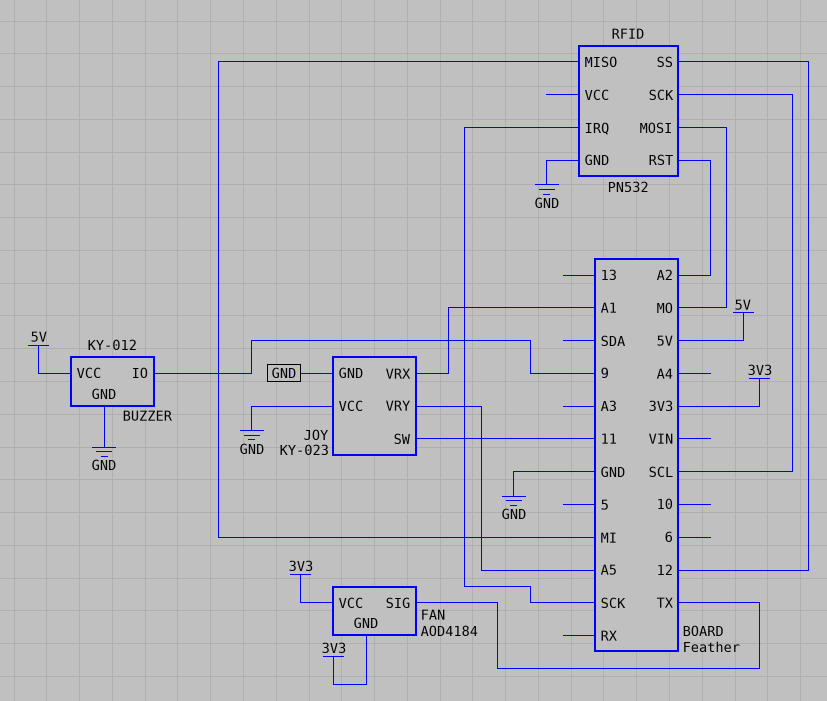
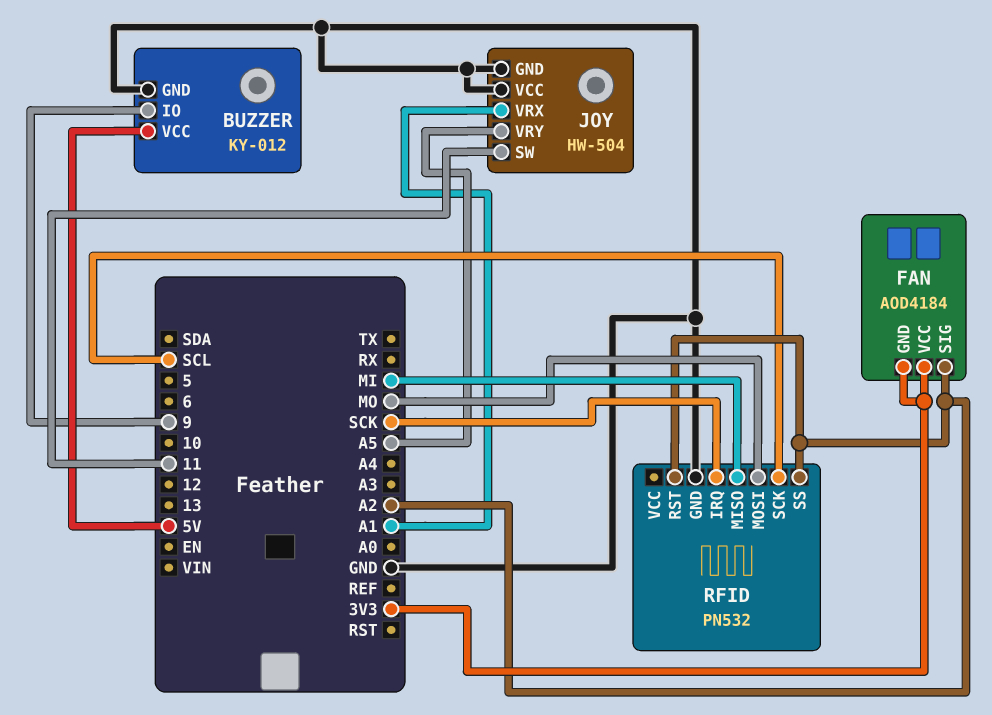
FAN pin SIG: TX -> A2
JOY: KY-023 -> HW-504
RFID pin SS: 12 -> A2

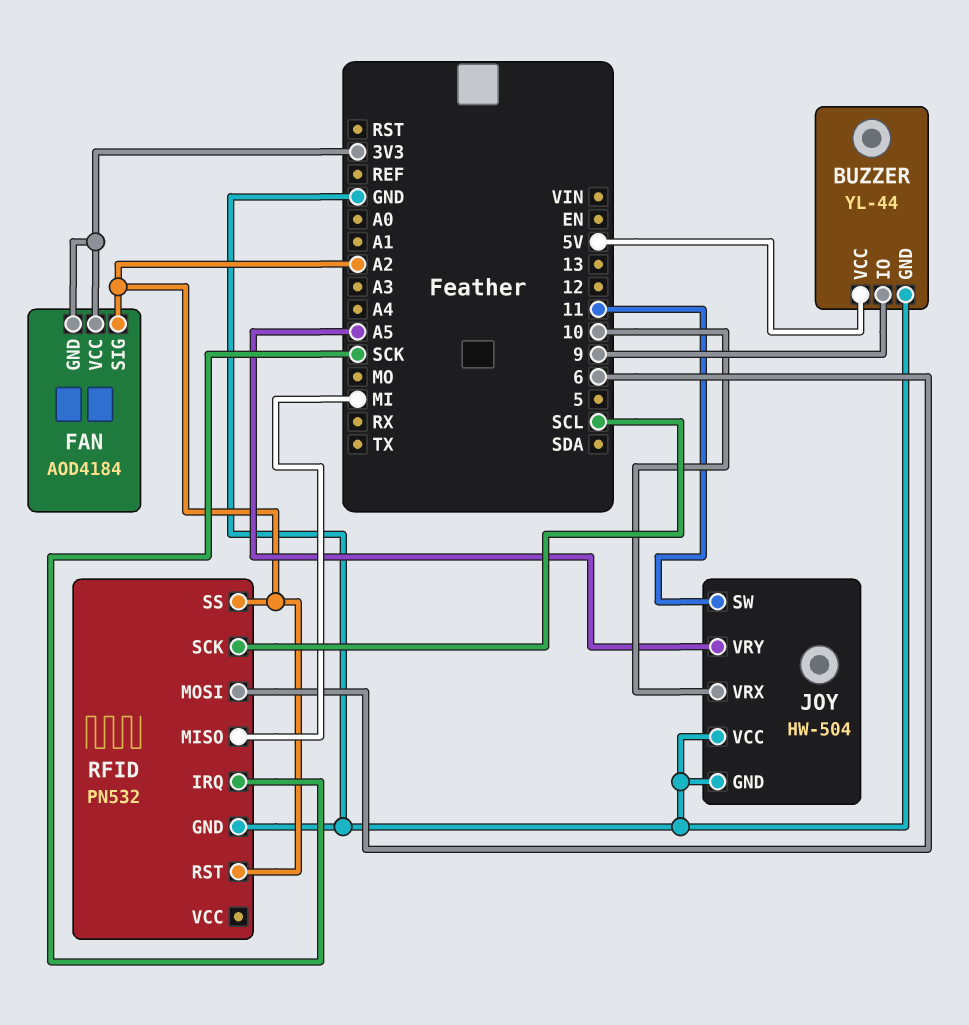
BUZZER: KY-012 -> YL-44
JOY pin VRX: A1 -> 10
RFID pin MOSI: MO -> 6

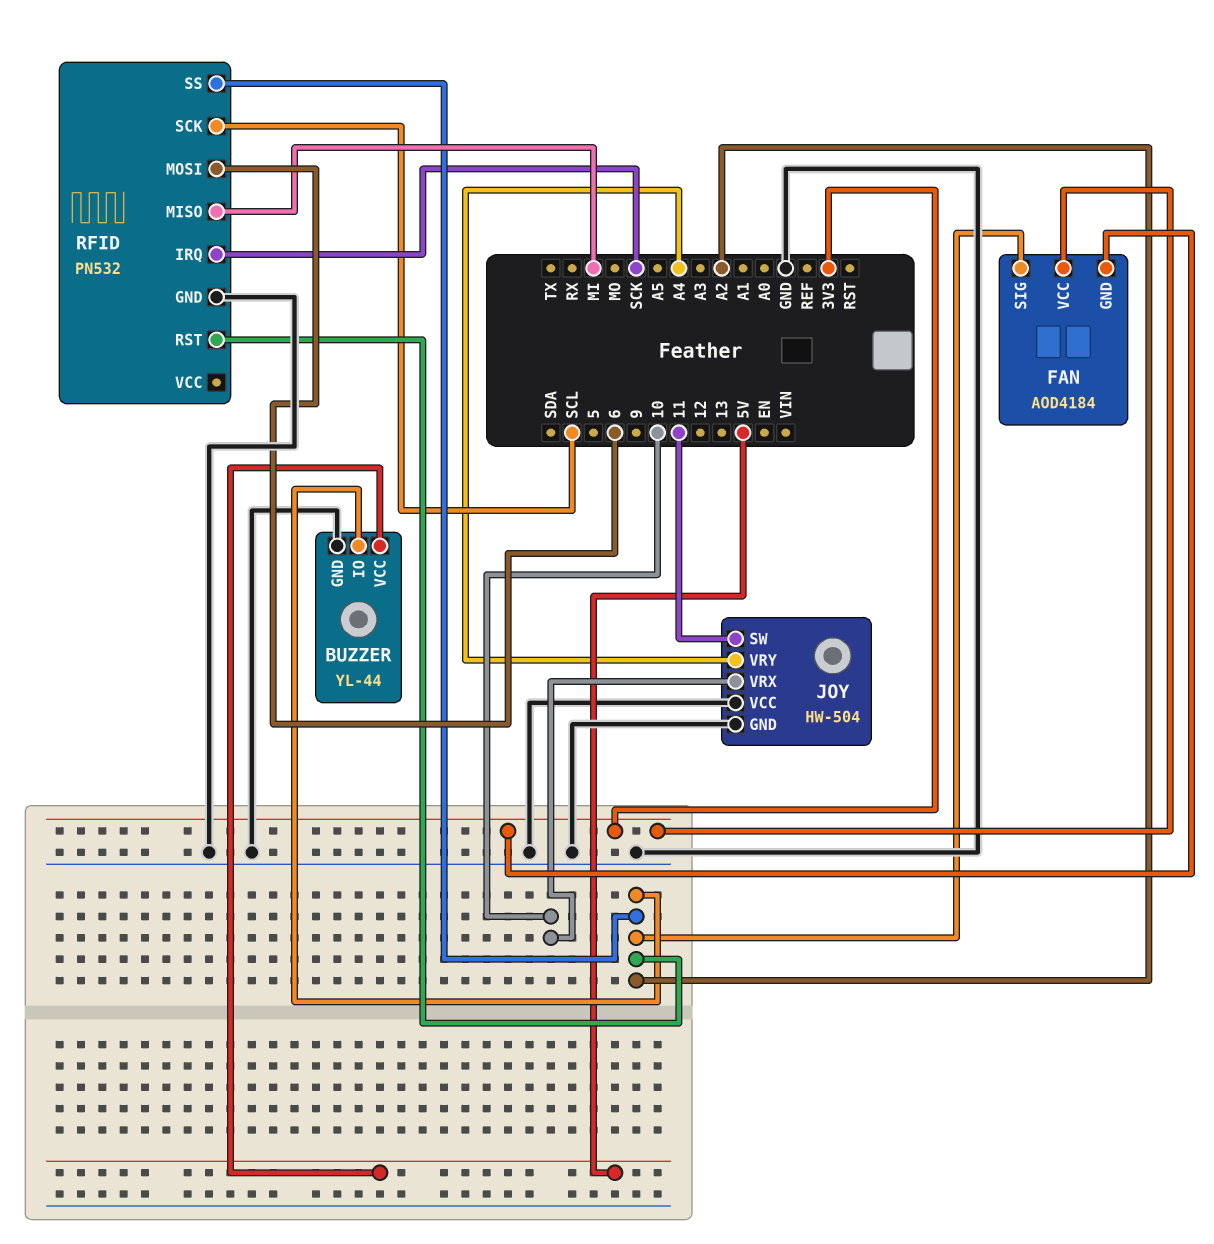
BUZZER pin IO: 9 -> A2
JOY pin VRY: A5 -> A4

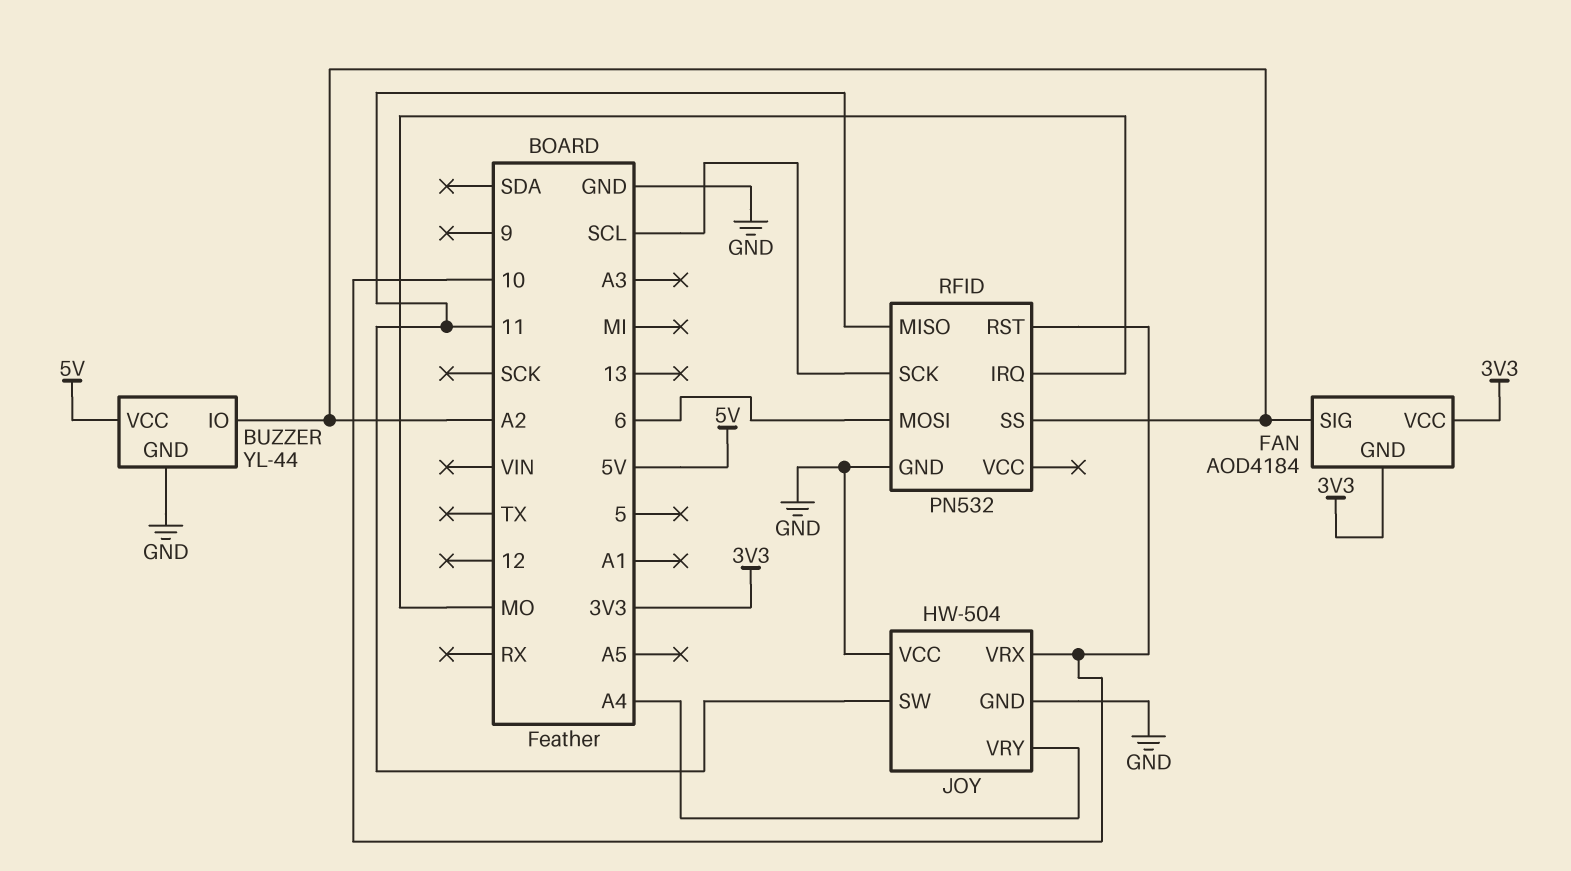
RFID pin IRQ: SCK -> MO
RFID pin MISO: MI -> 11
RFID pin RST: A2 -> 10

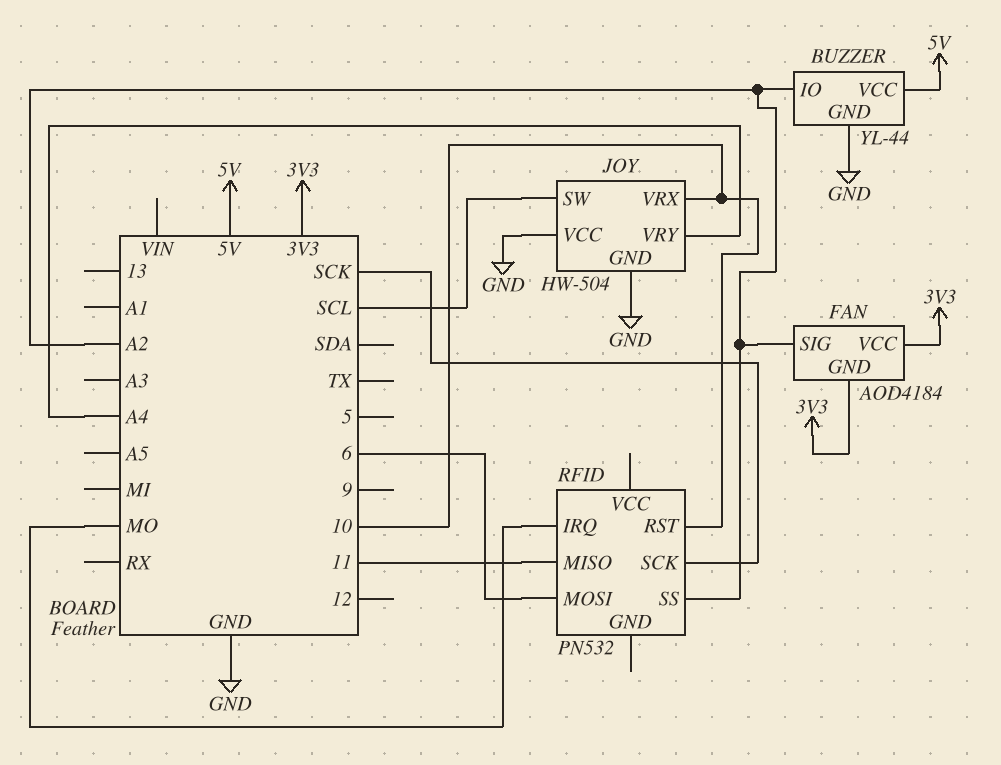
JOY pin SW: 11 -> SCL
RFID pin GND: GND -> none
RFID pin SCK: SCL -> SCK

